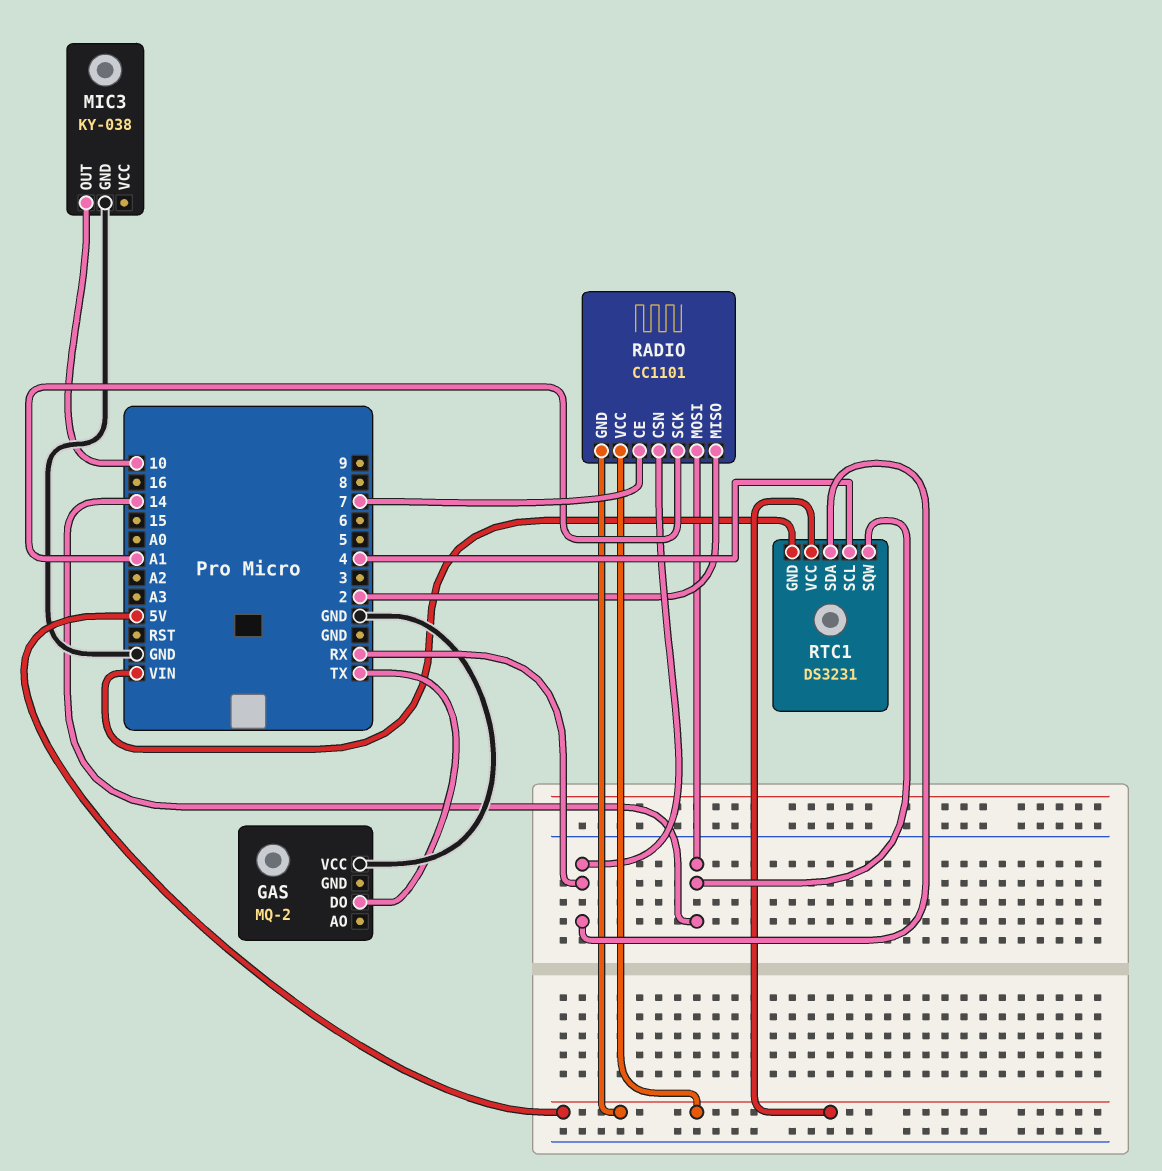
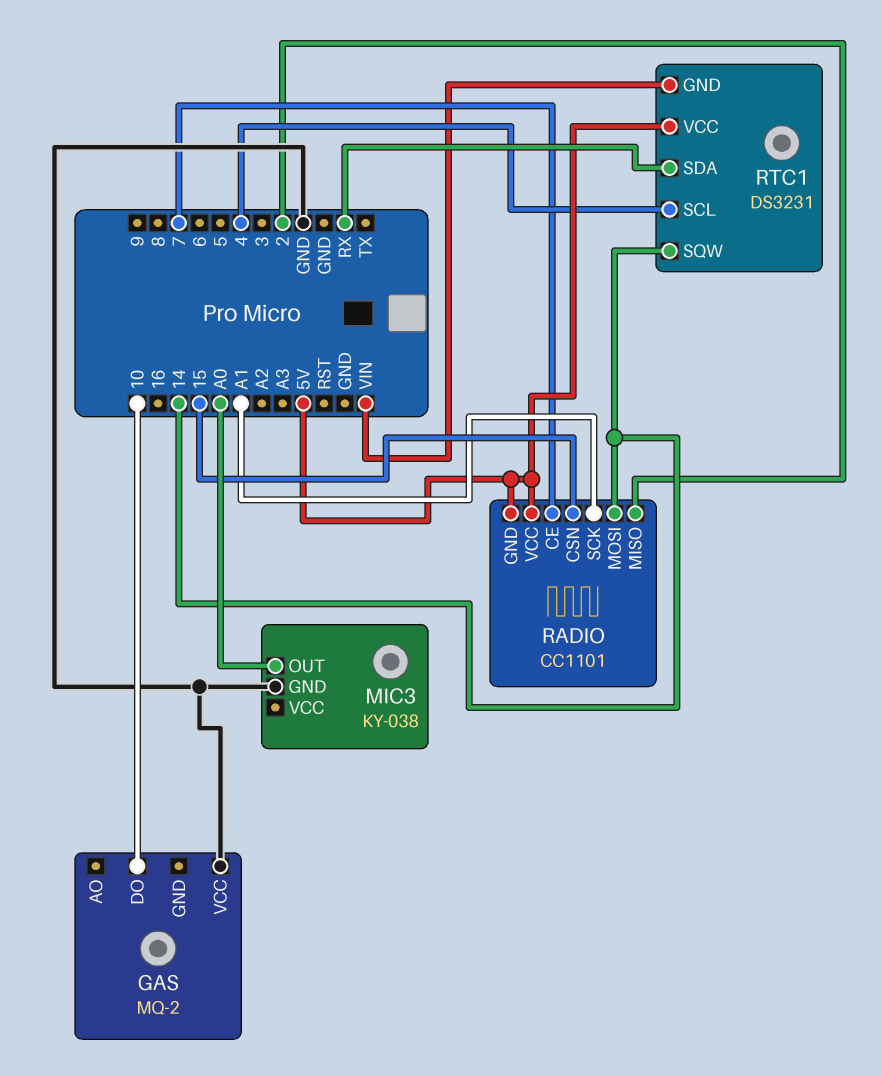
GAS pin DO: TX -> 10
MIC3 pin OUT: 10 -> A0
RADIO pin CSN: RX -> 15

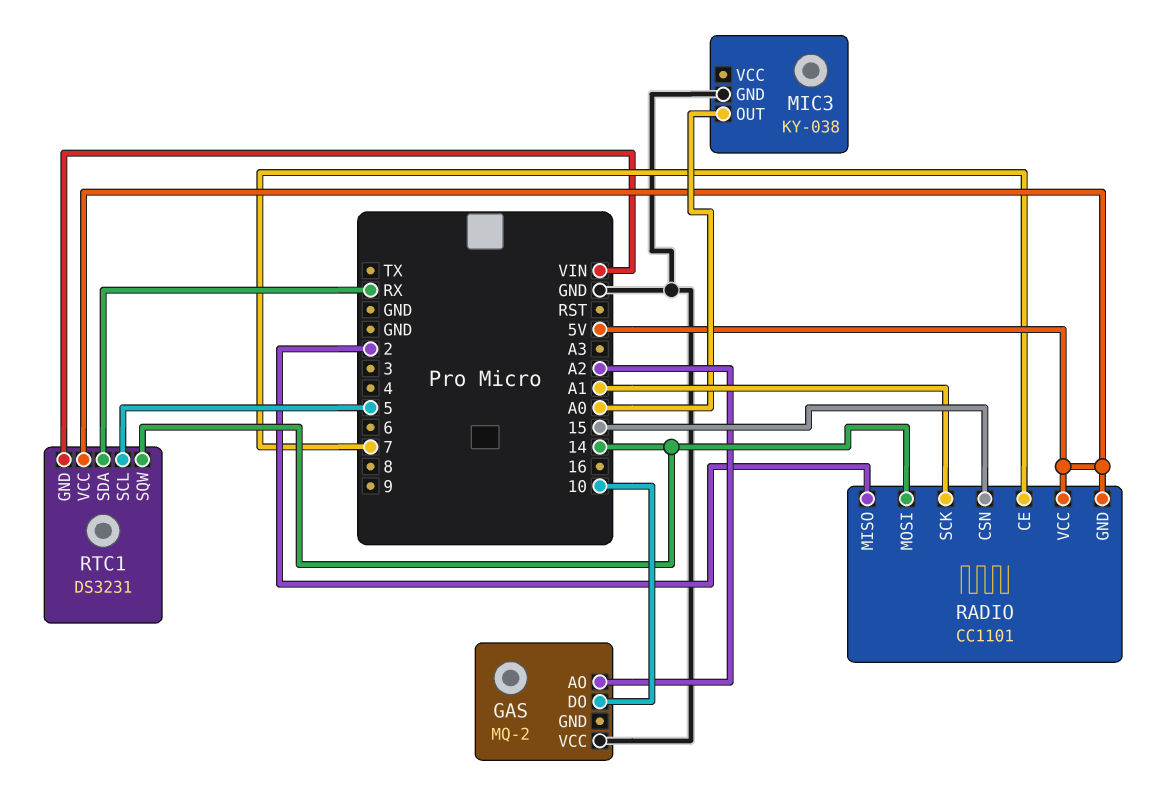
GAS pin AO: none -> A2
RTC1 pin SCL: 4 -> 5

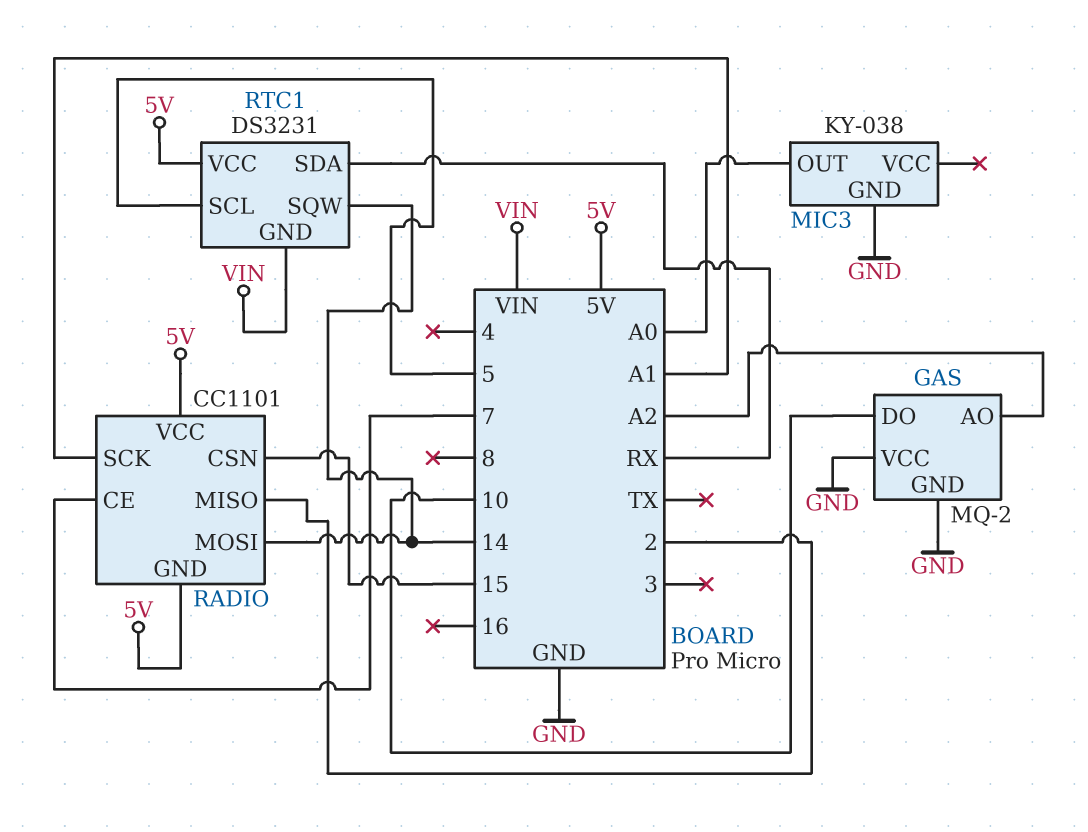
GAS pin GND: none -> GND

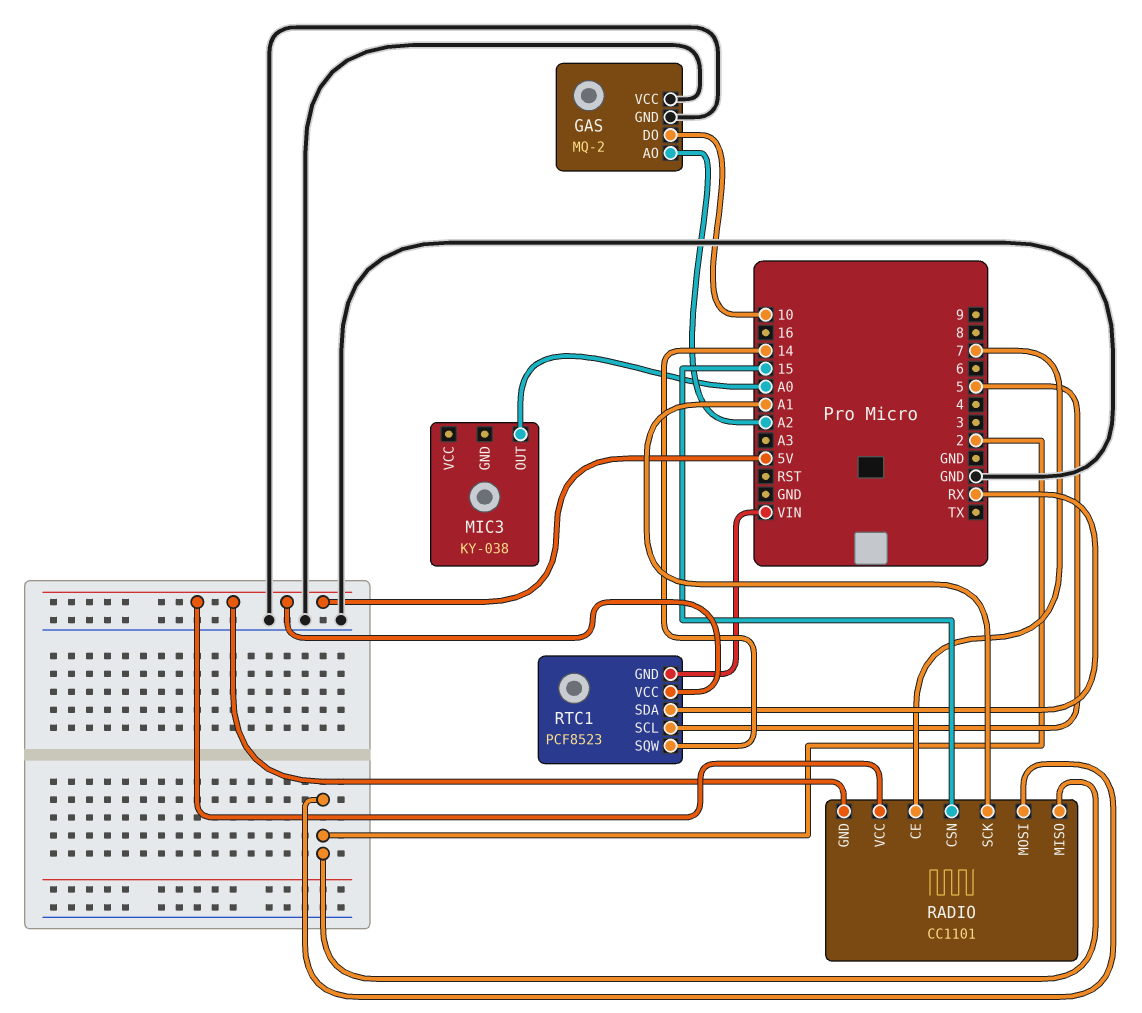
MIC3 pin GND: GND -> none
RADIO pin MOSI: 14 -> 2
RTC1: DS3231 -> PCF8523

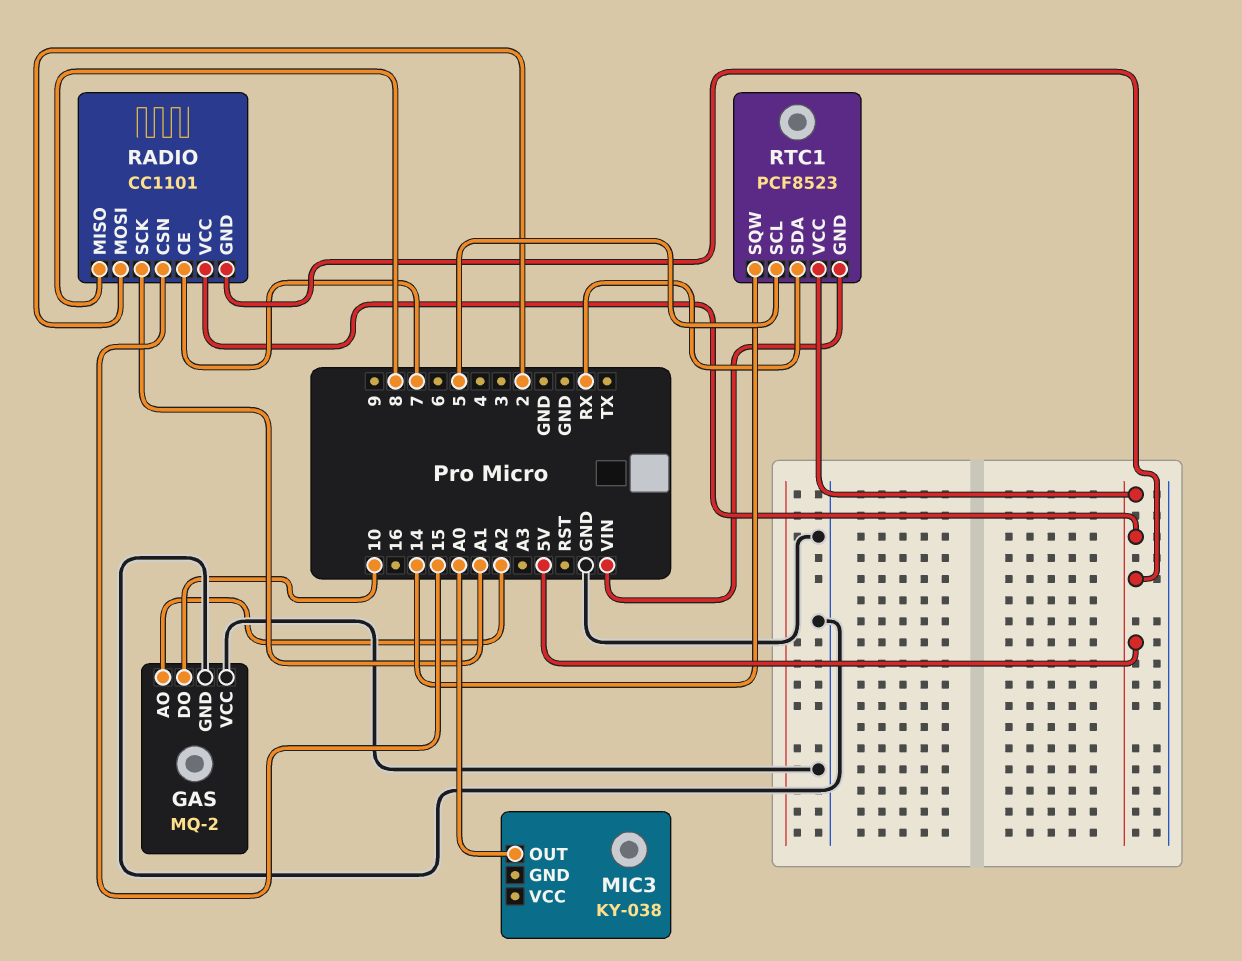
RADIO pin MISO: 2 -> 8

